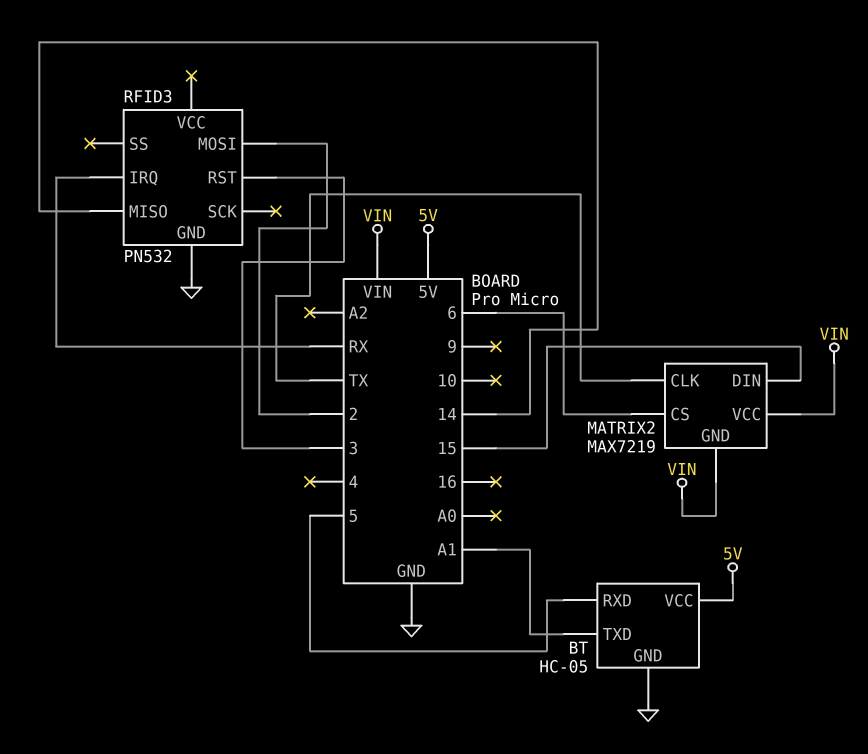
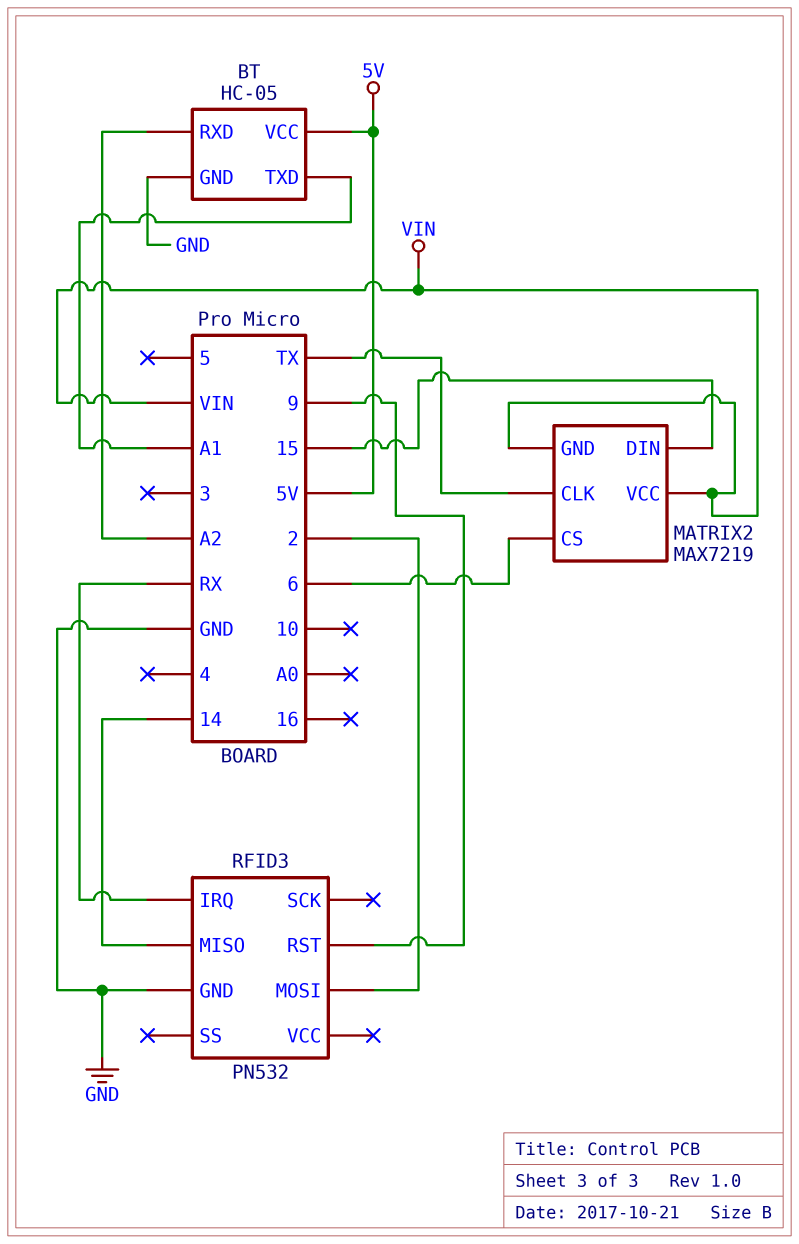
BT pin RXD: 5 -> A2
RFID3 pin RST: 3 -> 9

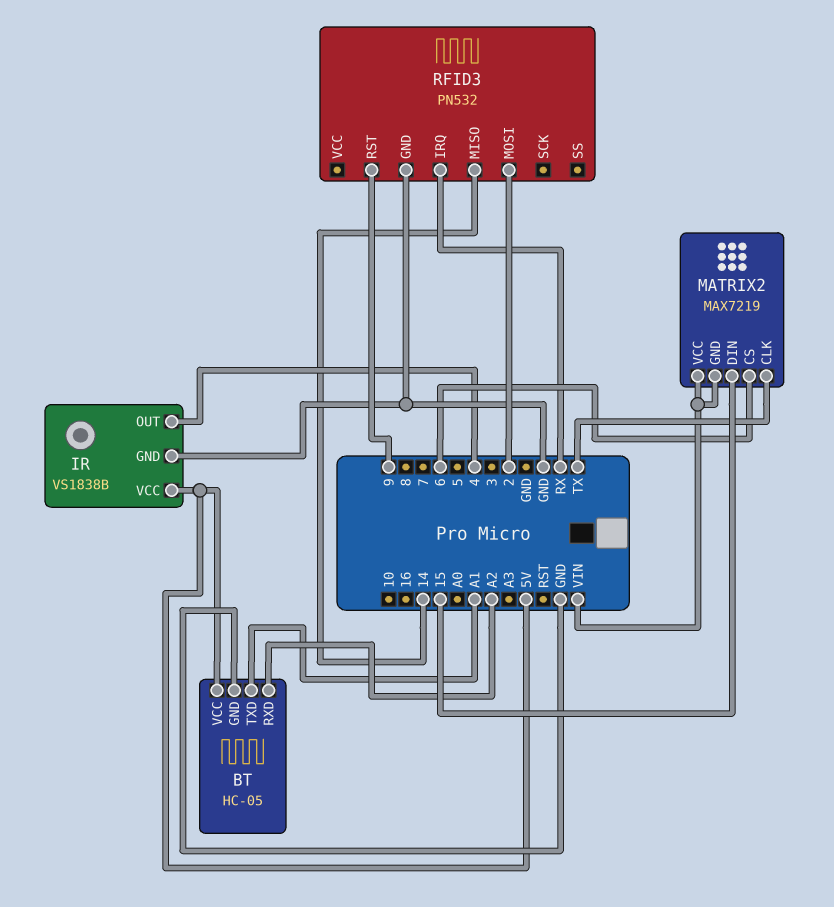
IR: none -> VS1838B
IR pin GND: none -> GND
IR pin OUT: none -> 4
IR pin VCC: none -> 5V

